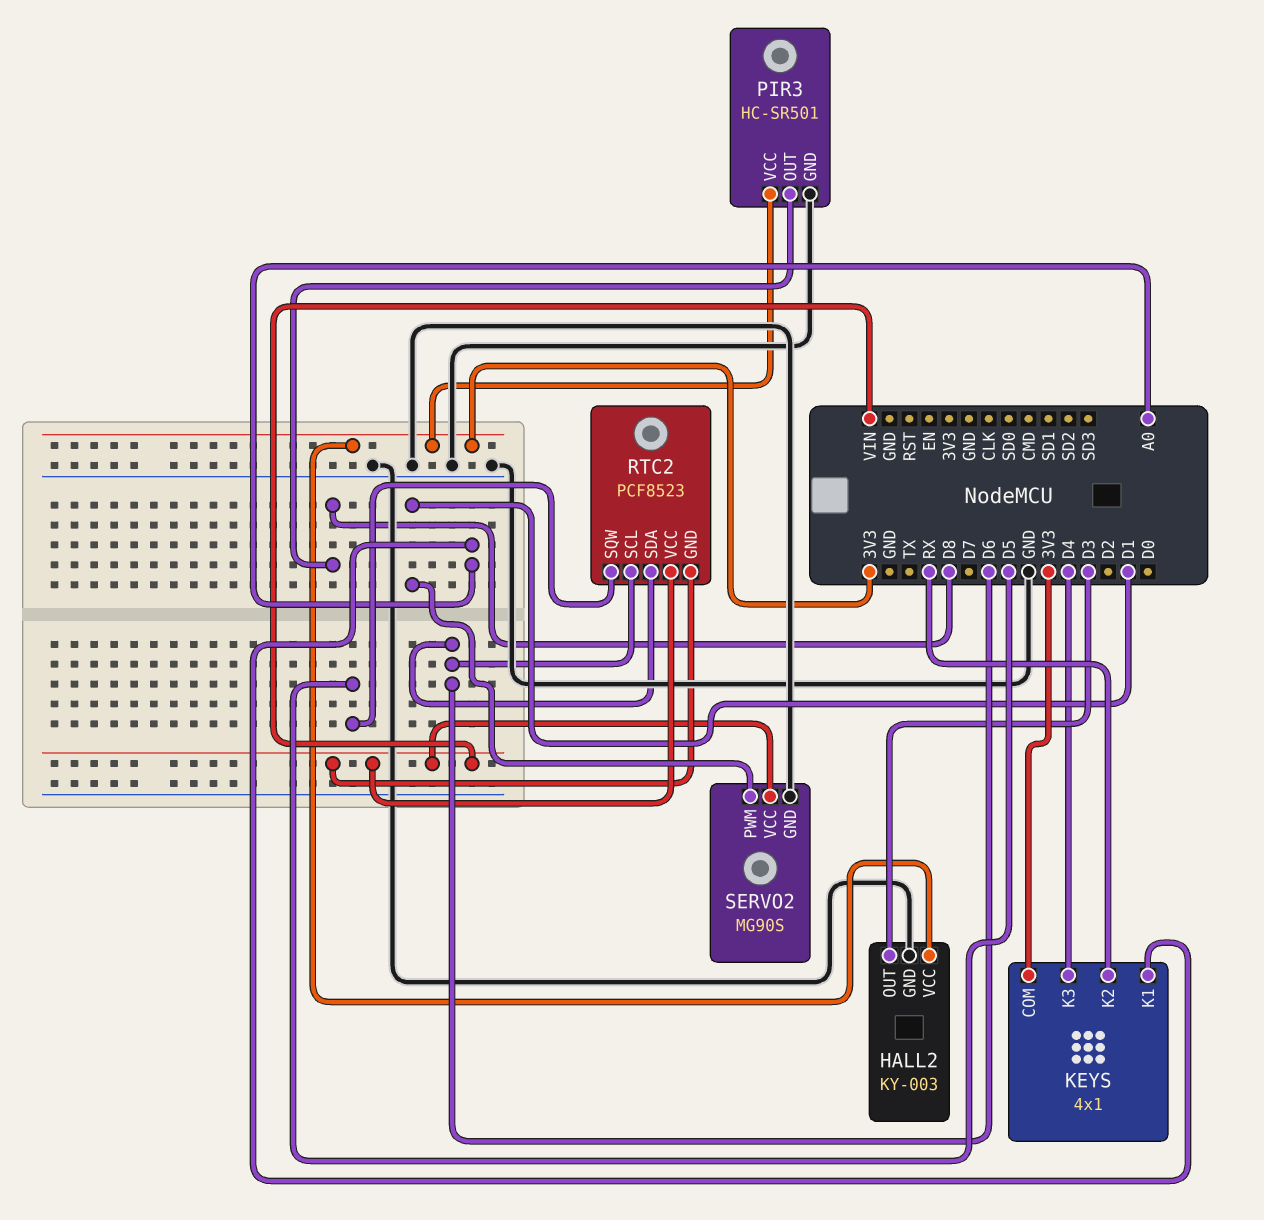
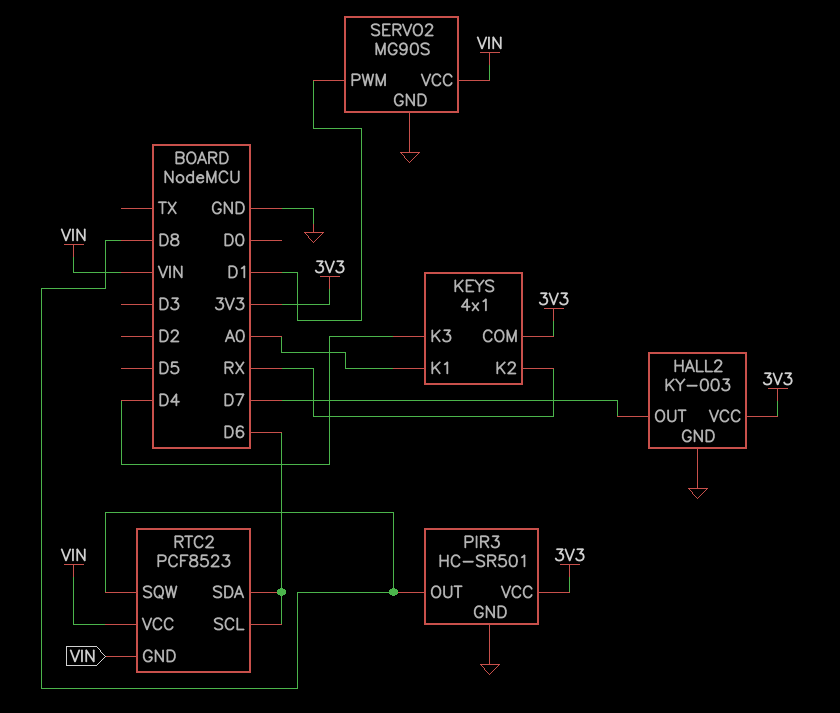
HALL2 pin OUT: D3 -> D7
RTC2 pin SQW: D5 -> D8

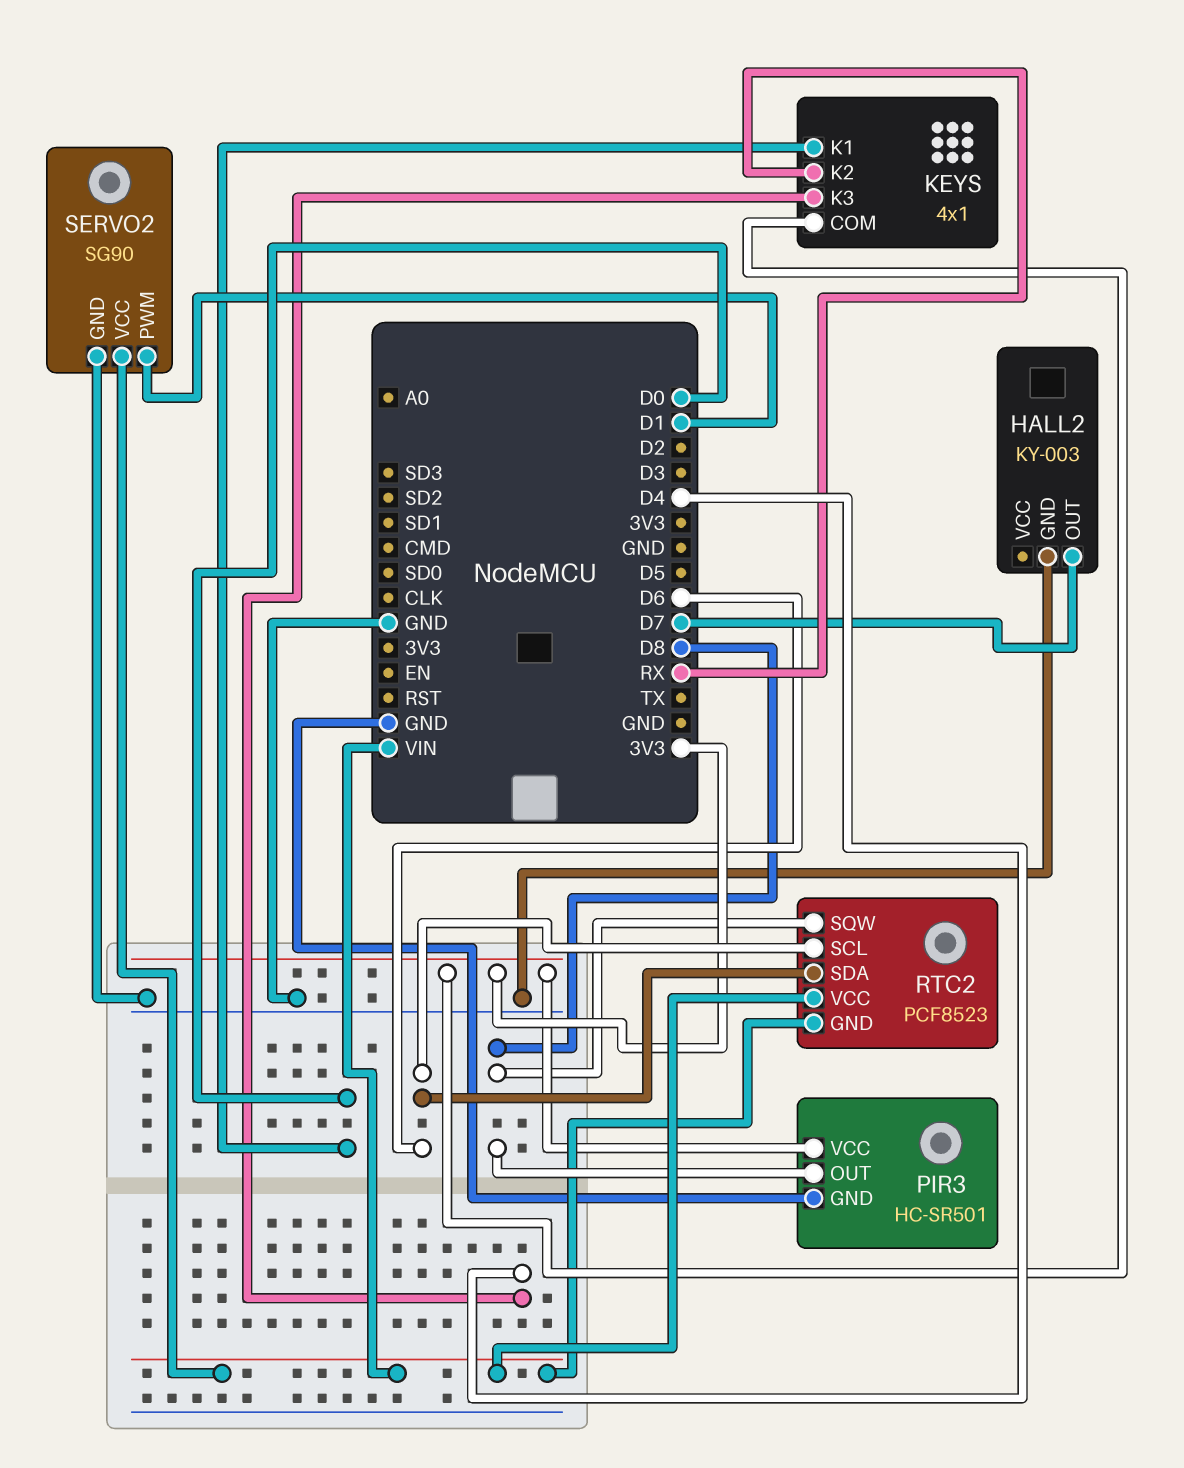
HALL2 pin VCC: 3V3 -> none
KEYS pin K1: A0 -> D0
SERVO2: MG90S -> SG90

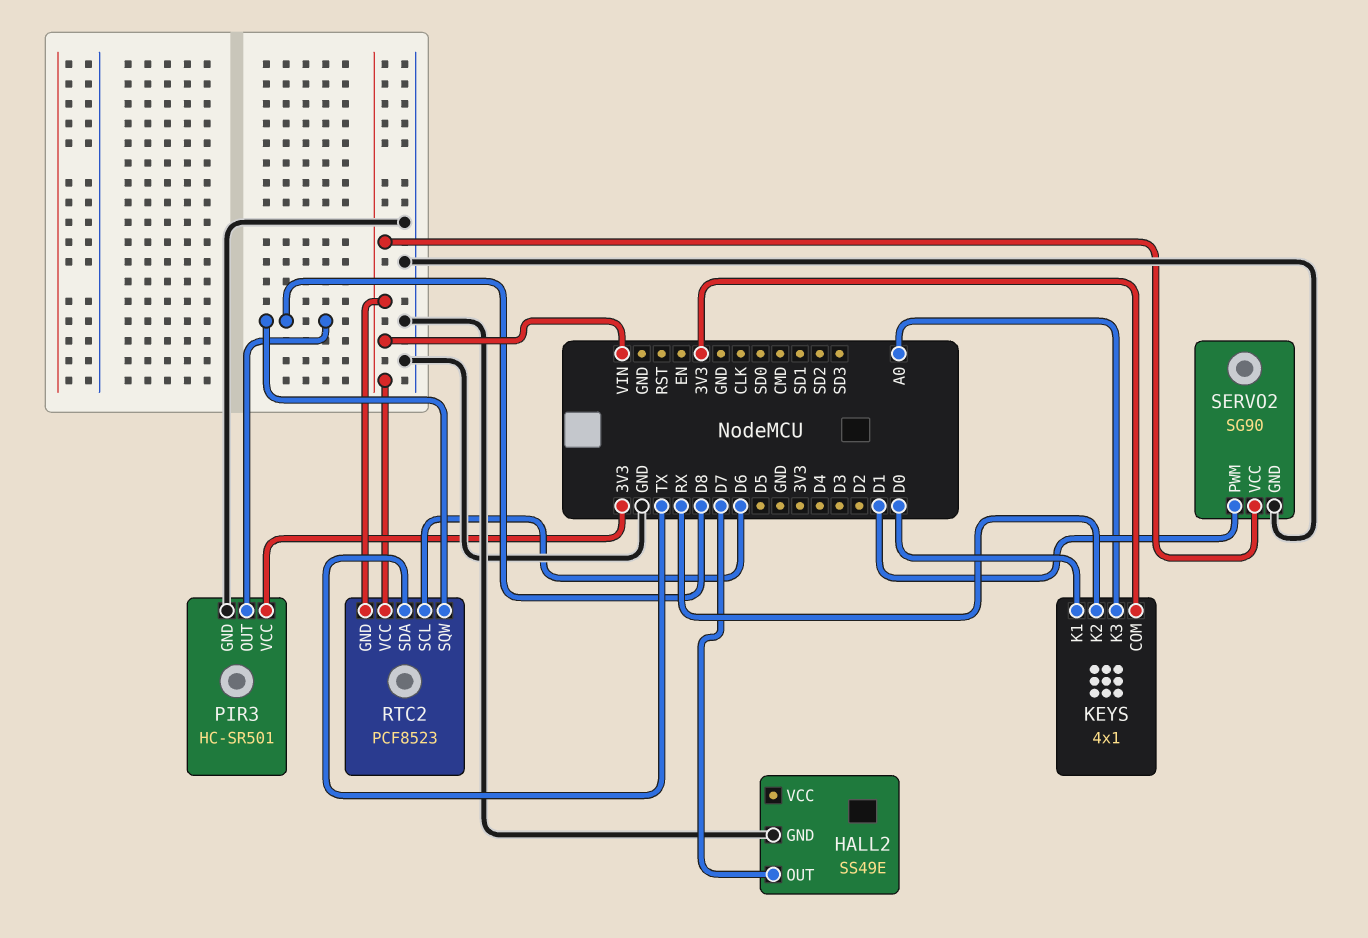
HALL2: KY-003 -> SS49E
KEYS pin K3: D4 -> A0
RTC2 pin SDA: D6 -> TX

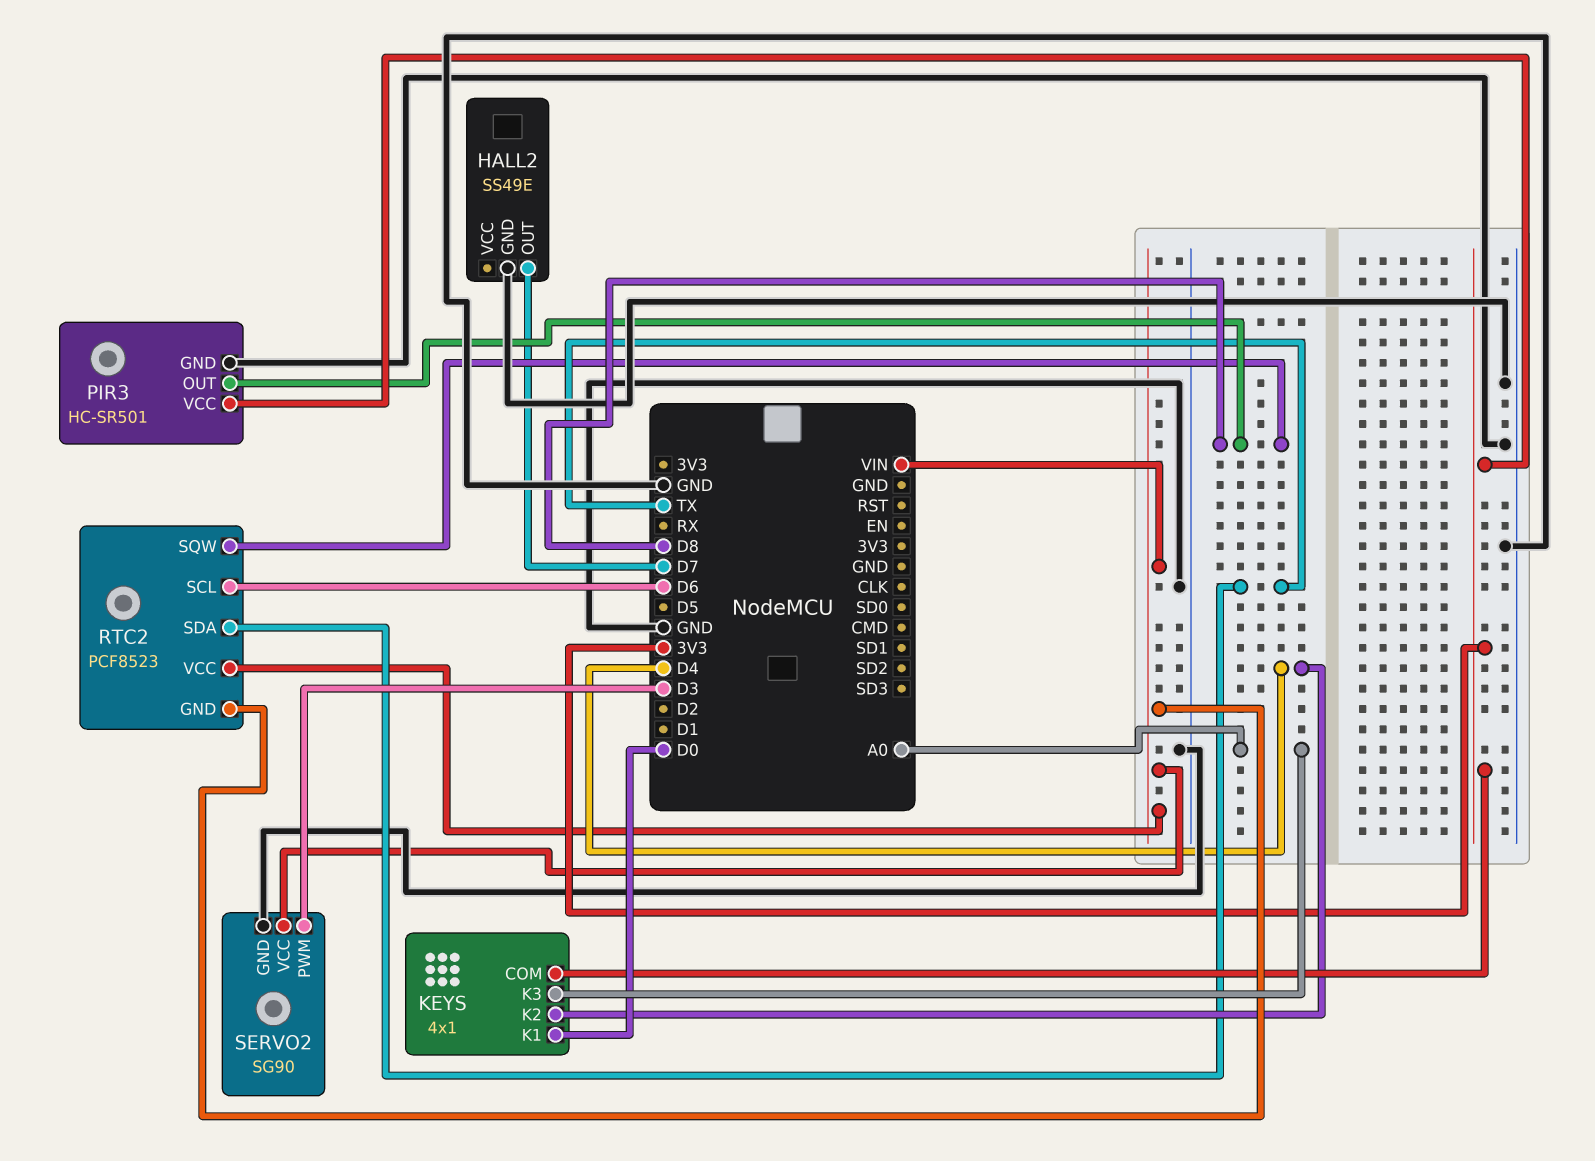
KEYS pin K2: RX -> D4
SERVO2 pin PWM: D1 -> D3

